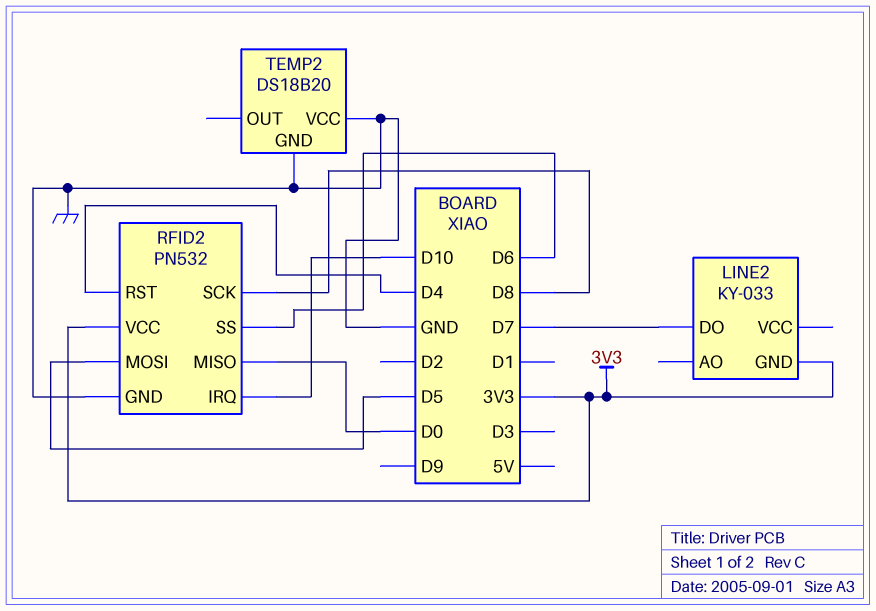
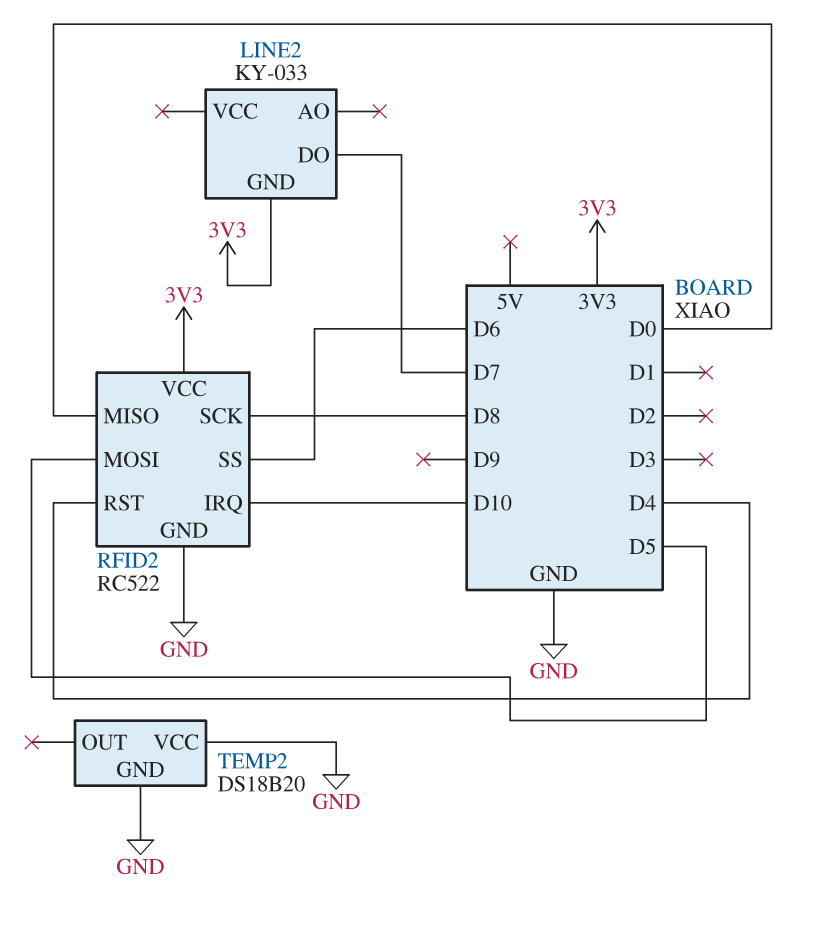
RFID2: PN532 -> RC522

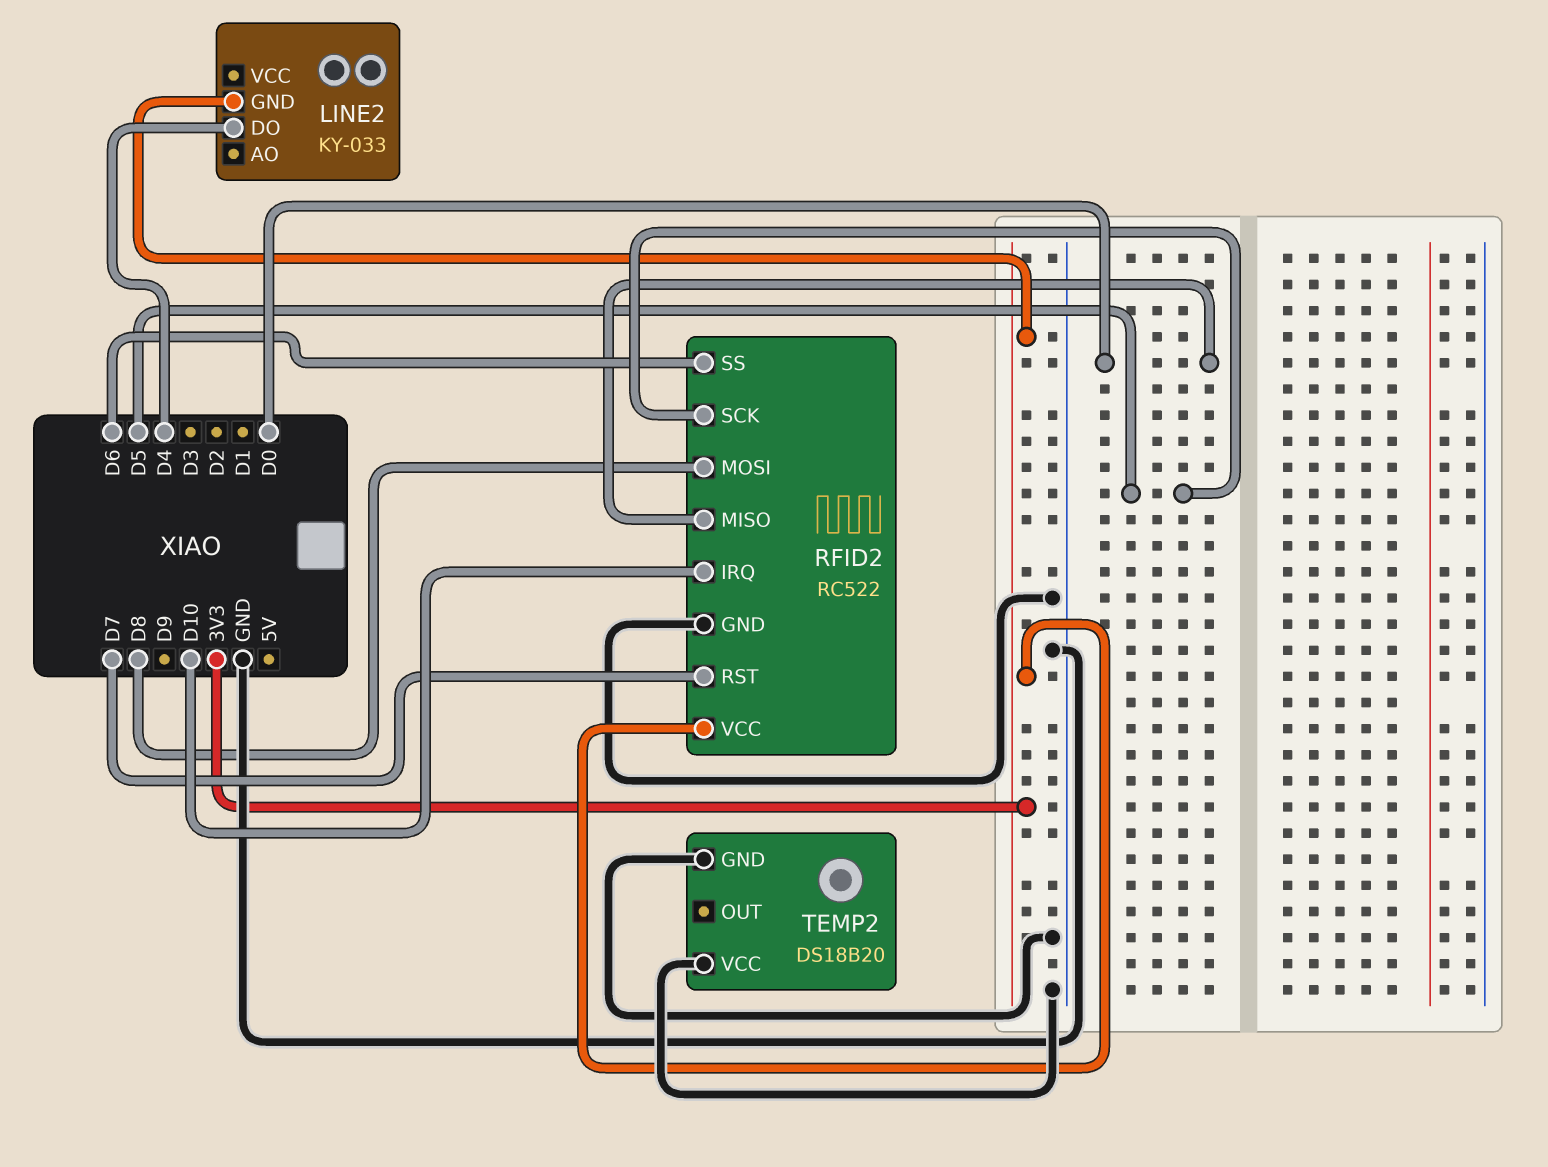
LINE2 pin DO: D7 -> D4
RFID2 pin MOSI: D5 -> D8
RFID2 pin RST: D4 -> D7
RFID2 pin SCK: D8 -> D5

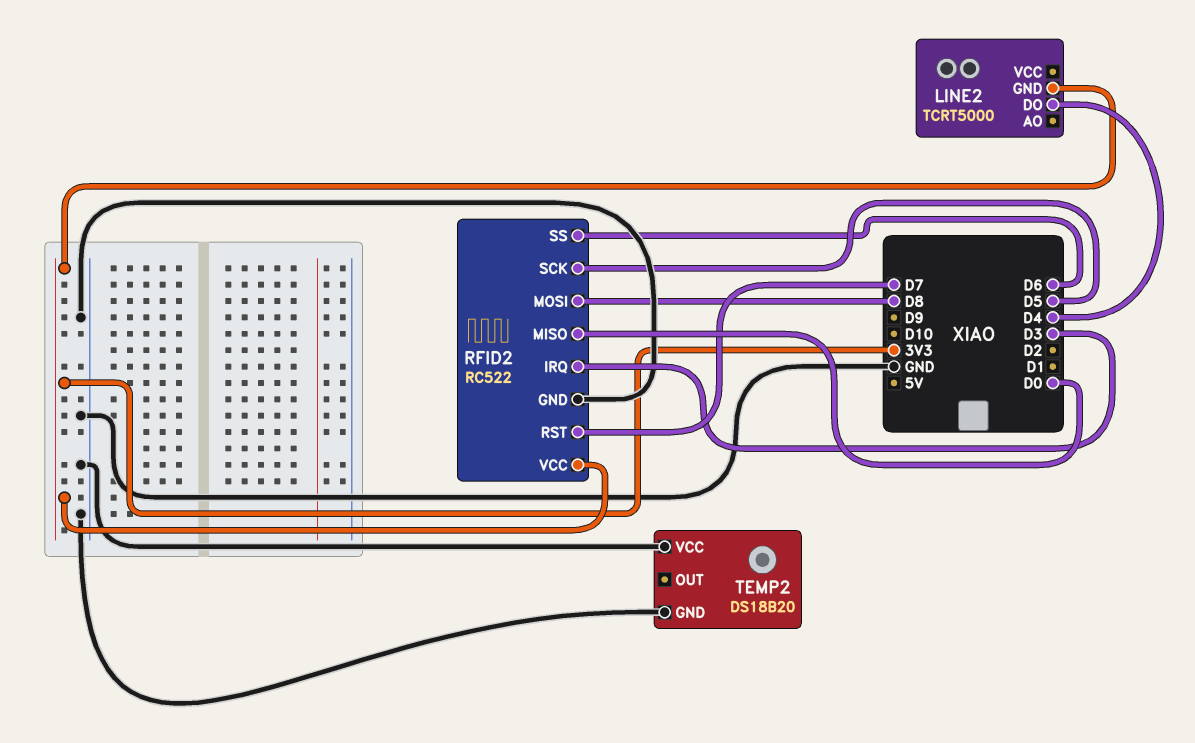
LINE2: KY-033 -> TCRT5000
RFID2 pin IRQ: D10 -> D3

